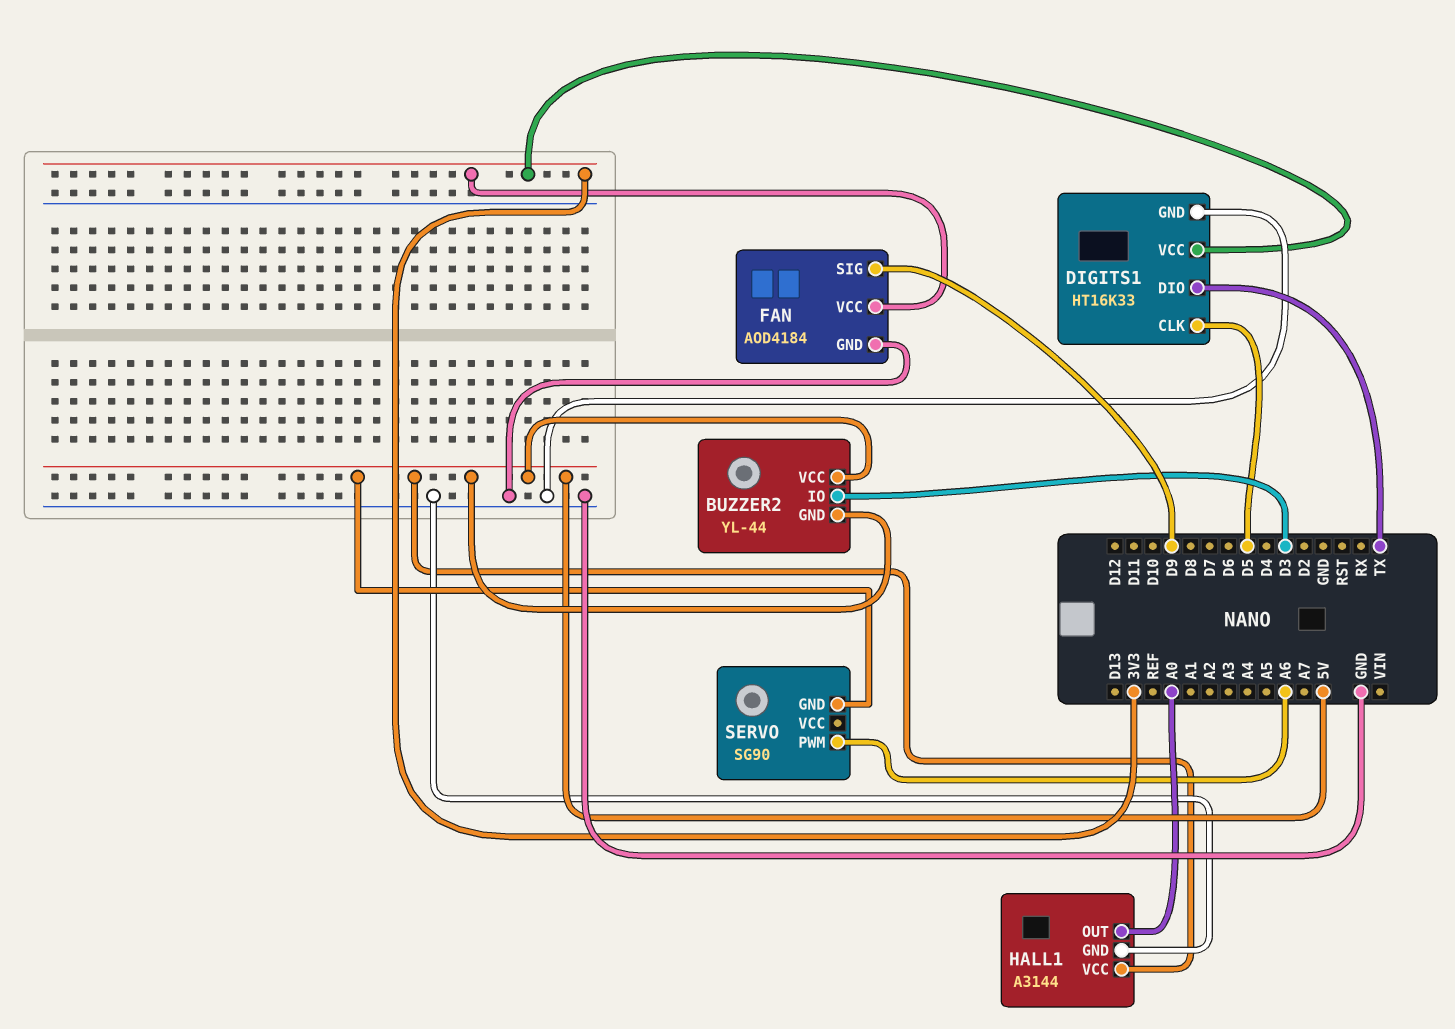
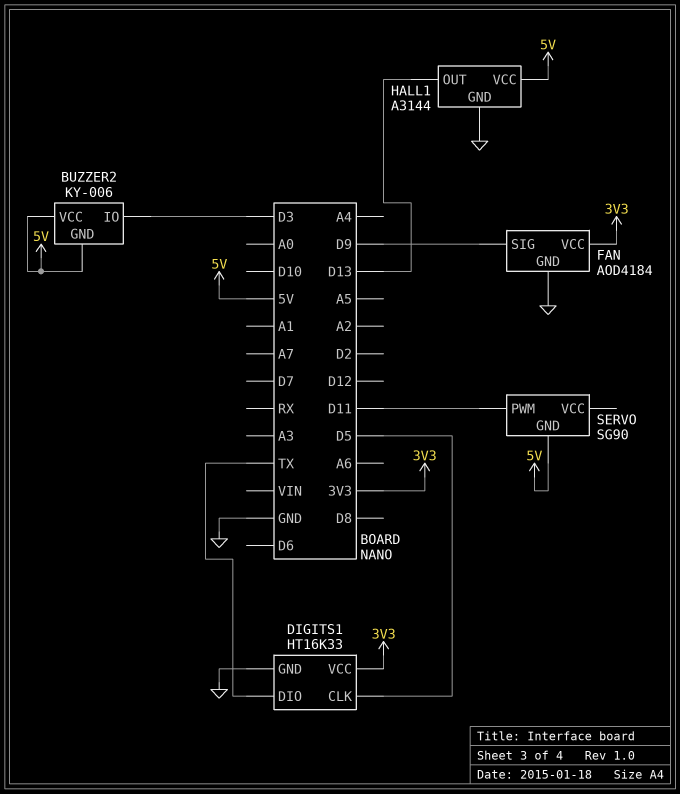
BUZZER2: YL-44 -> KY-006
HALL1 pin OUT: A0 -> D13
SERVO pin PWM: A6 -> D11

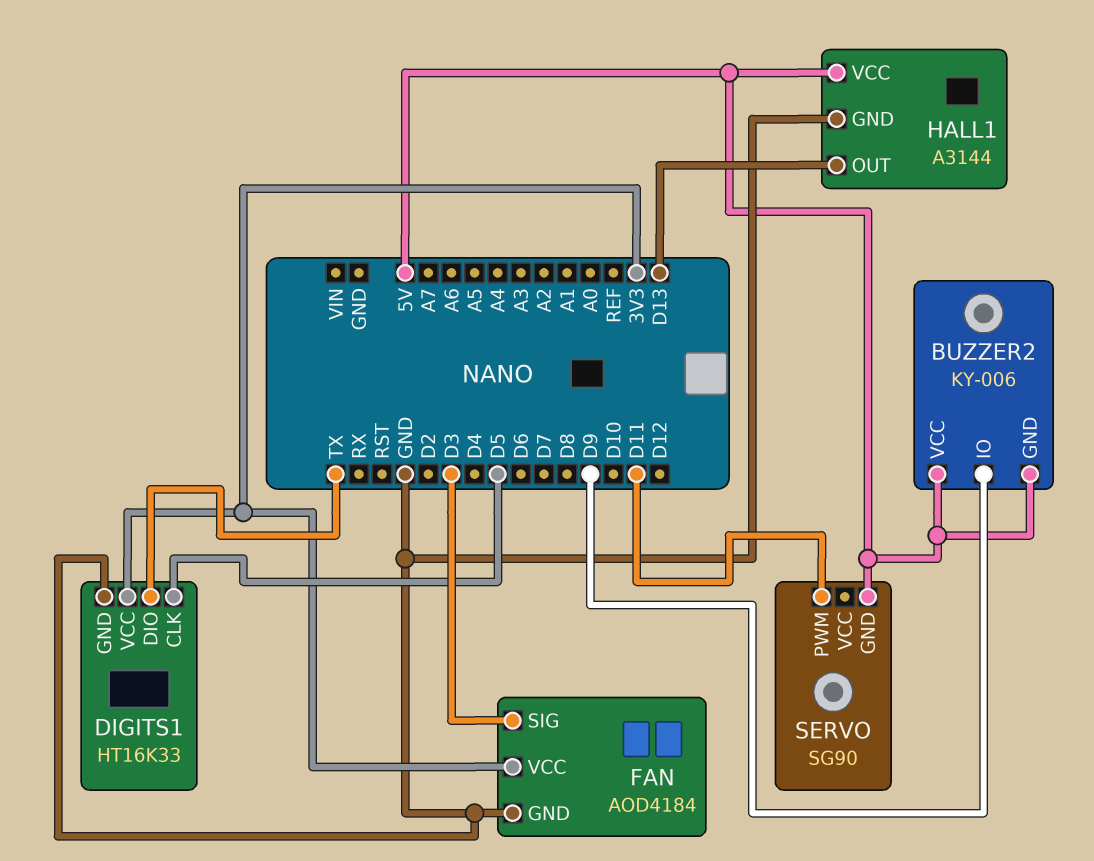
BUZZER2 pin IO: D3 -> D9
FAN pin SIG: D9 -> D3

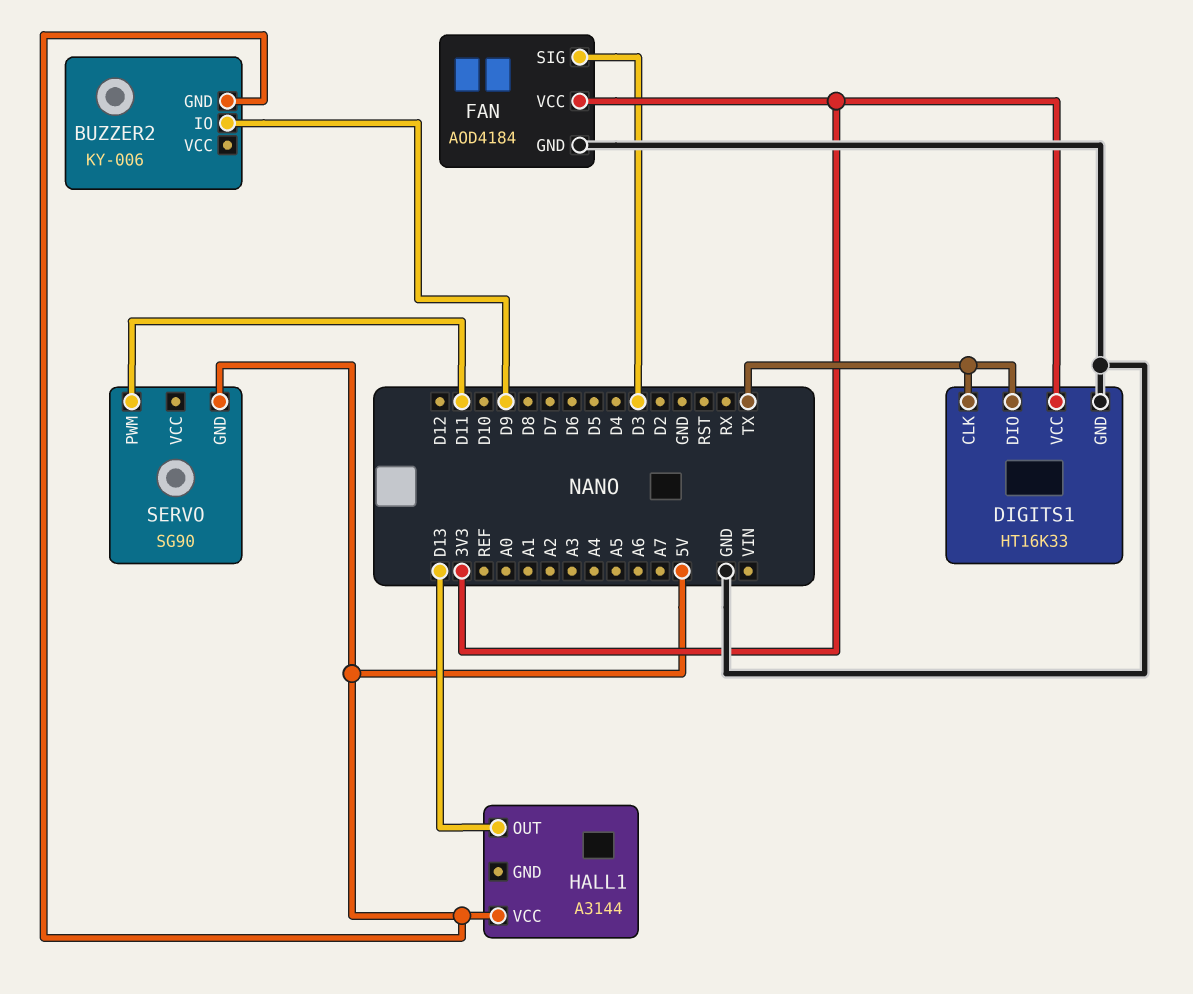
BUZZER2 pin VCC: 5V -> none
DIGITS1 pin CLK: D5 -> TX
HALL1 pin GND: GND -> none

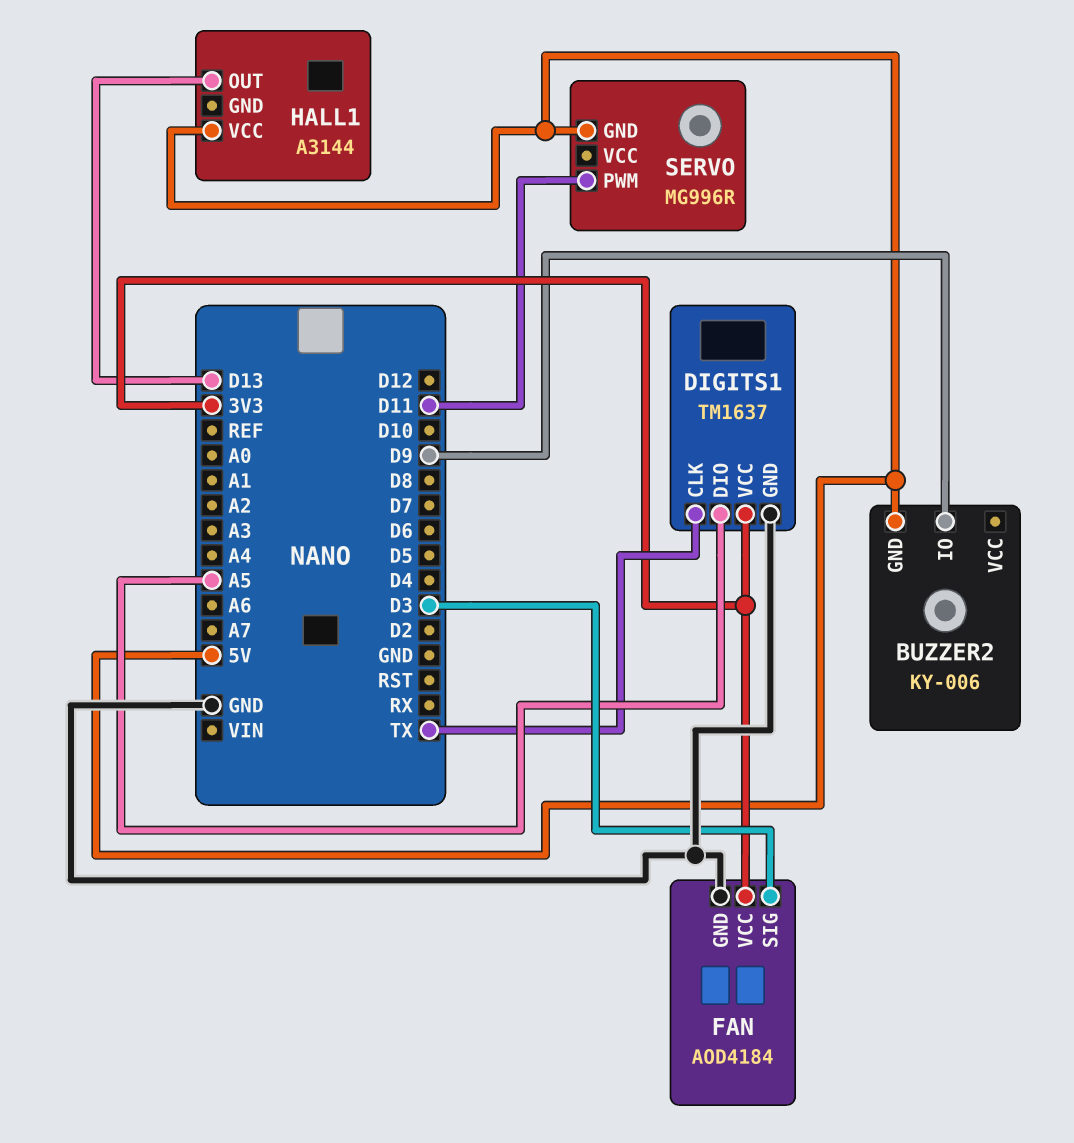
DIGITS1: HT16K33 -> TM1637
DIGITS1 pin DIO: TX -> A5
SERVO: SG90 -> MG996R

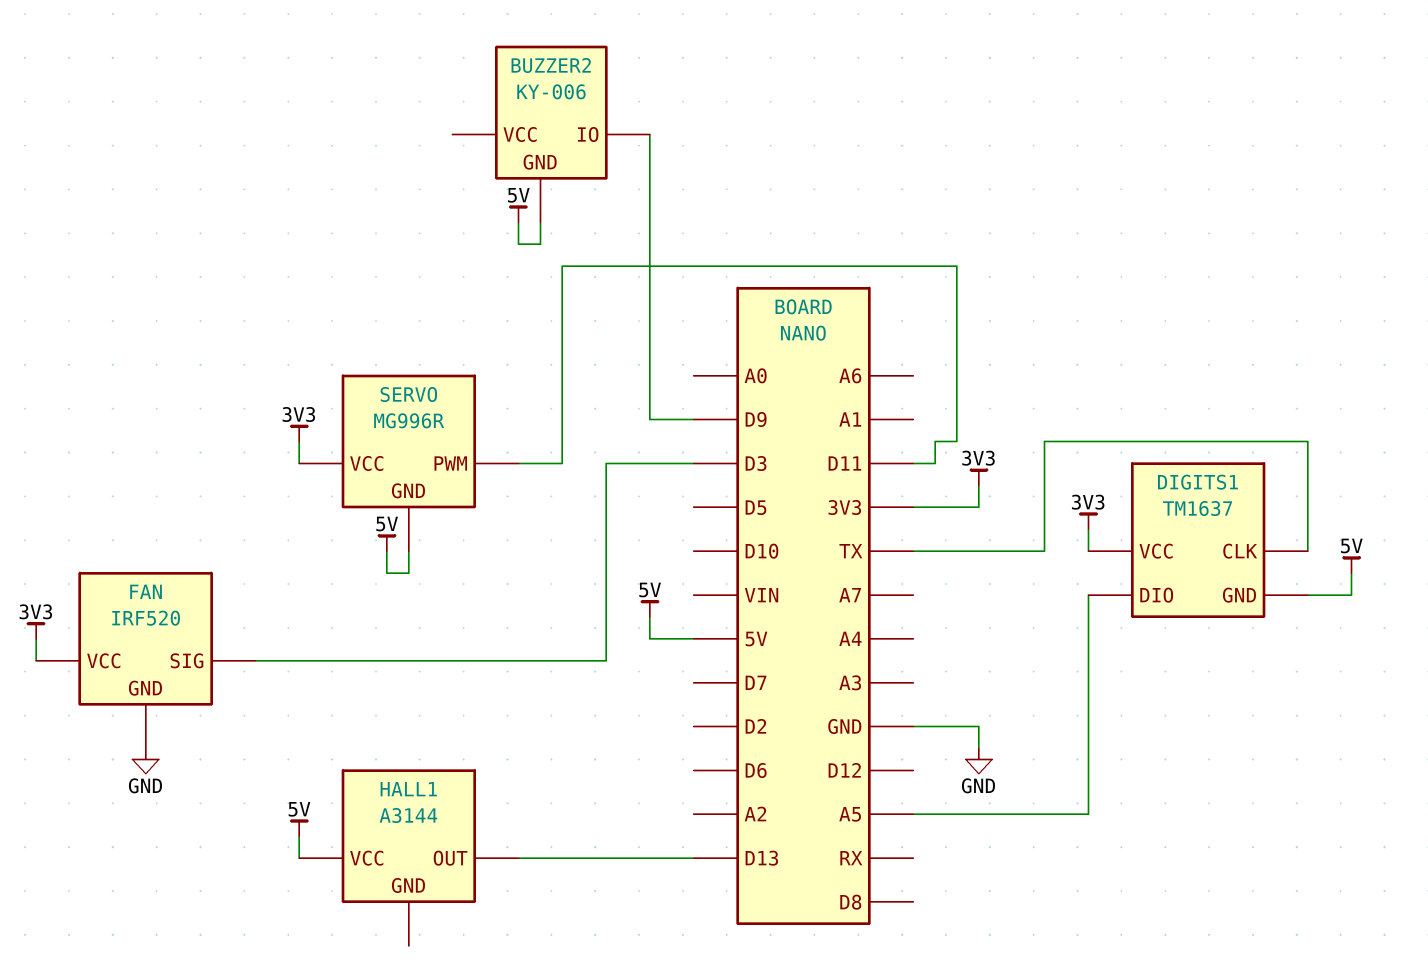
DIGITS1 pin GND: GND -> 5V
FAN: AOD4184 -> IRF520
SERVO pin VCC: none -> 3V3

